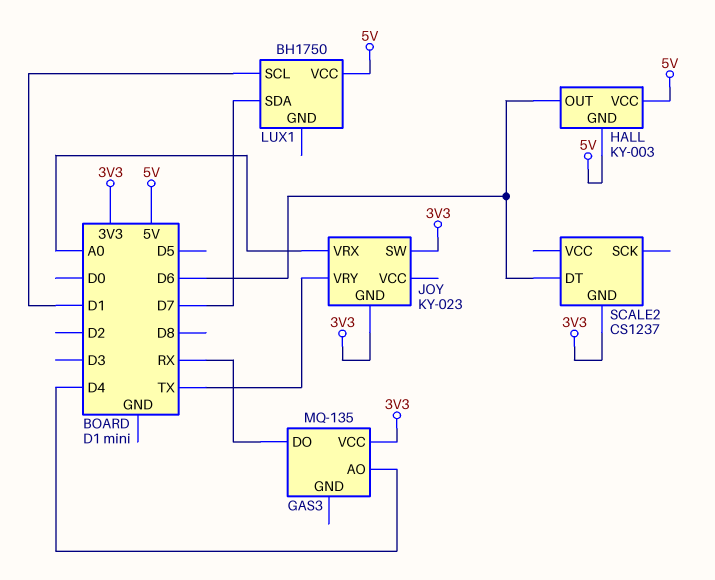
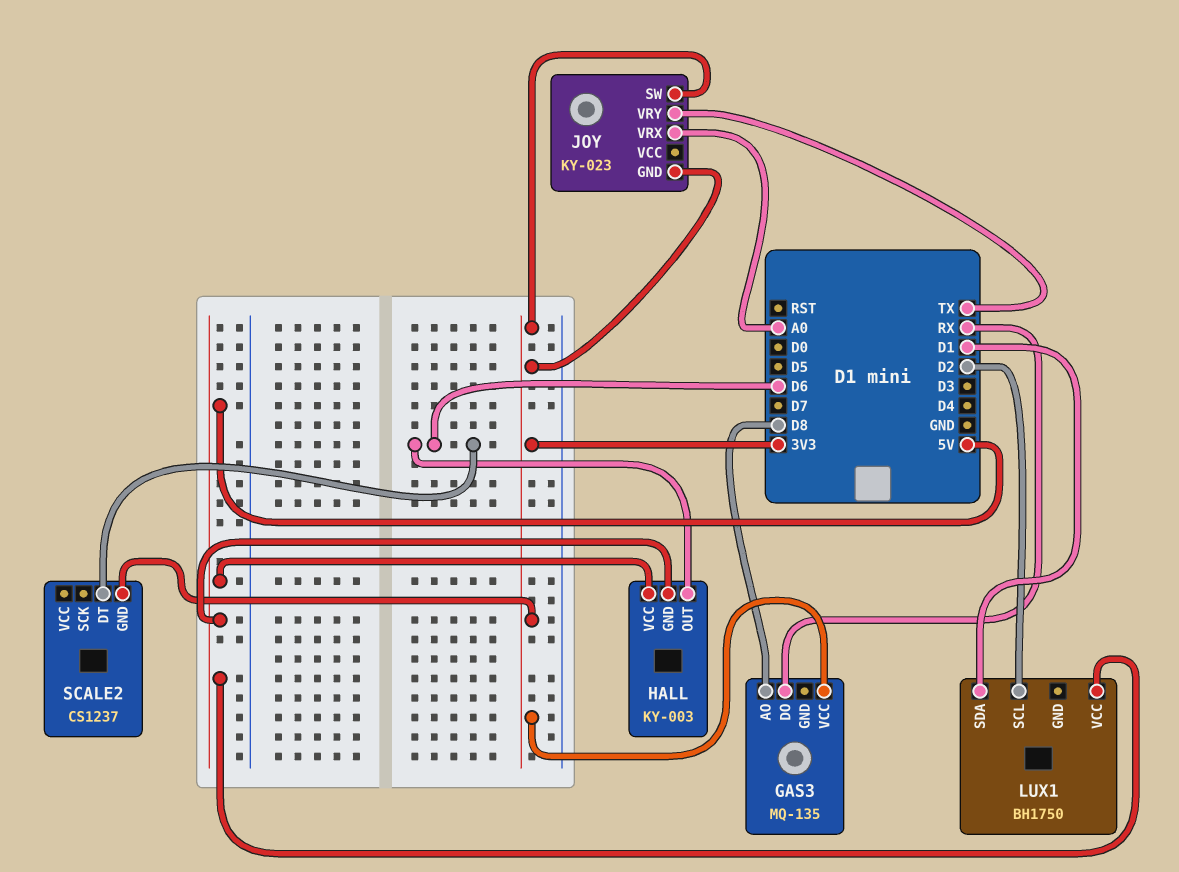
GAS3 pin AO: D4 -> D8
LUX1 pin SCL: D1 -> D2
LUX1 pin SDA: D7 -> D1

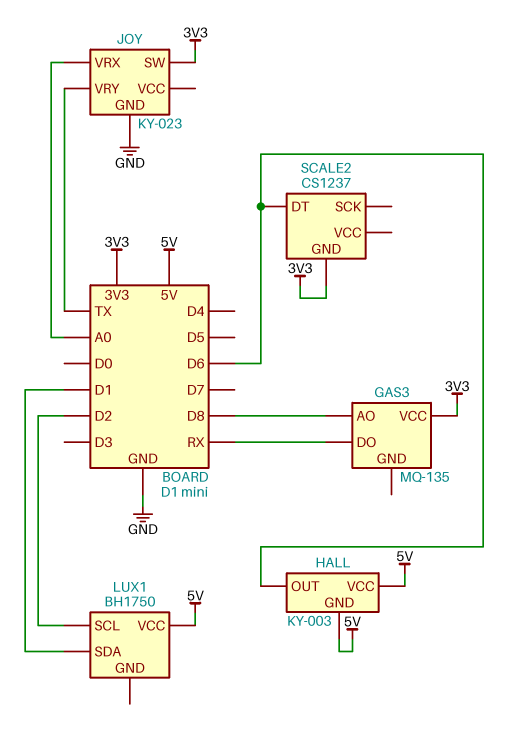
JOY pin GND: 3V3 -> GND

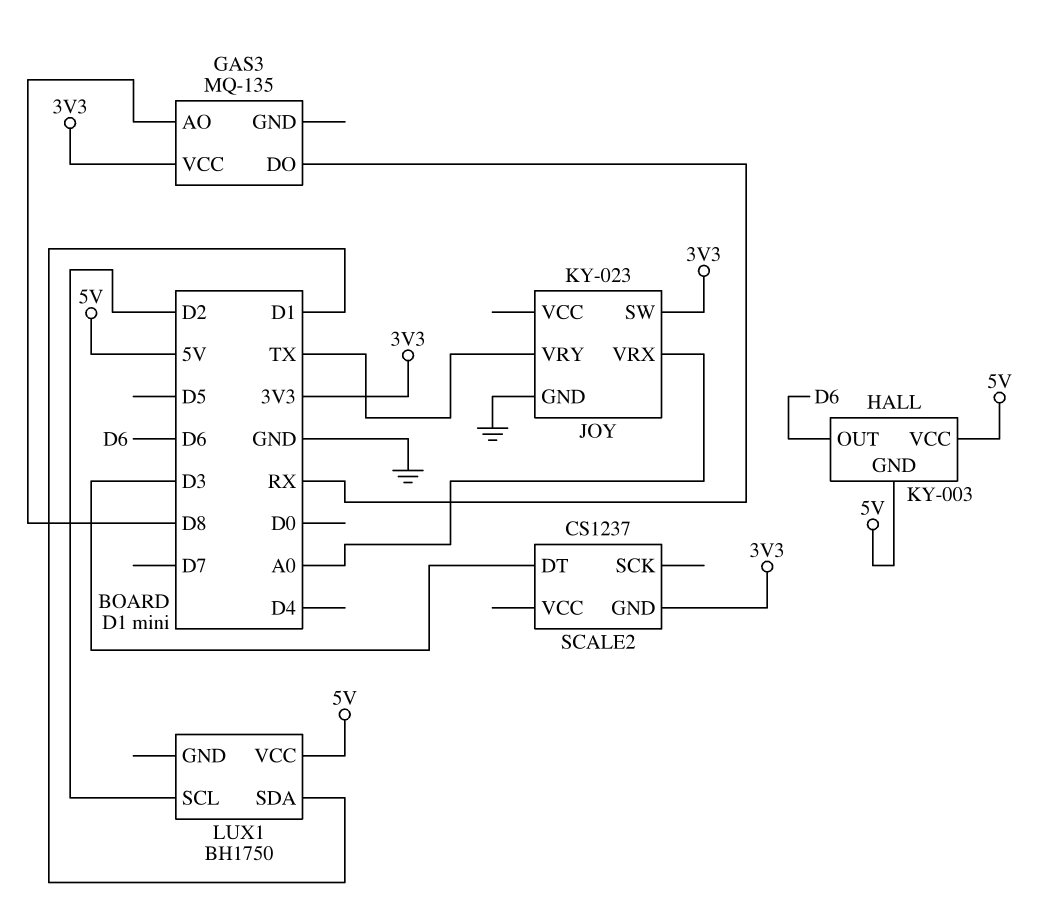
SCALE2 pin DT: D6 -> D3

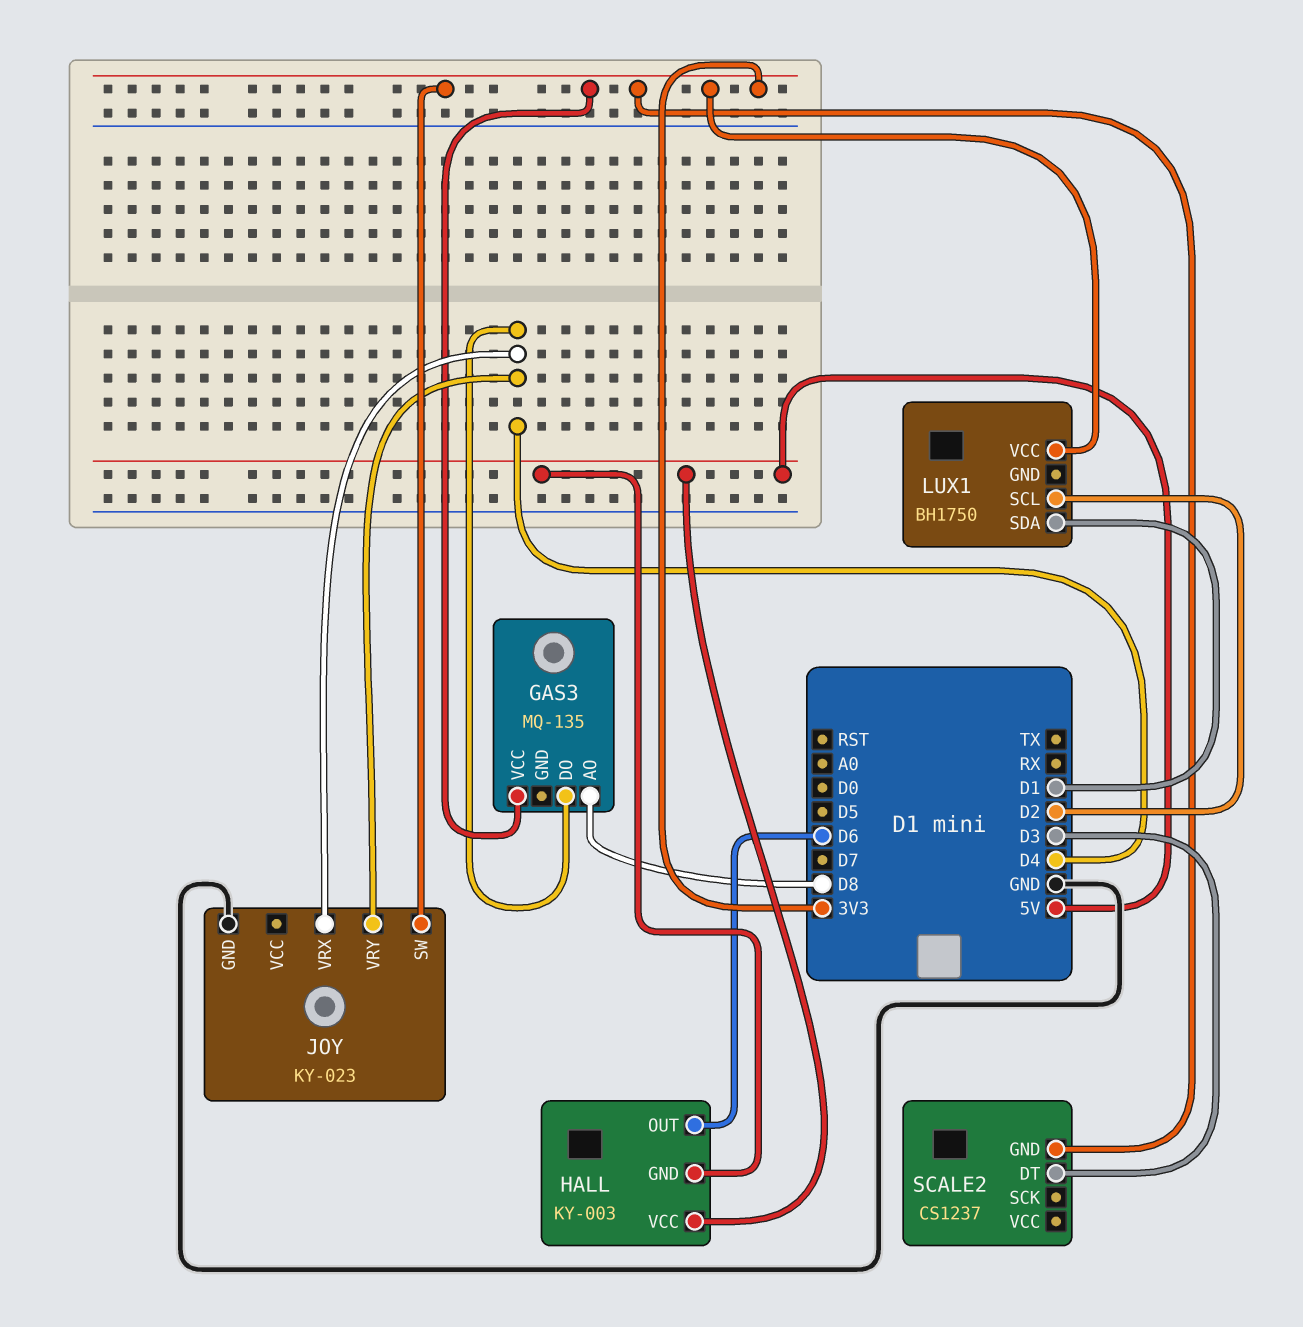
GAS3 pin DO: RX -> D4
JOY pin VRX: A0 -> D4
JOY pin VRY: TX -> D4
LUX1 pin VCC: 5V -> 3V3

